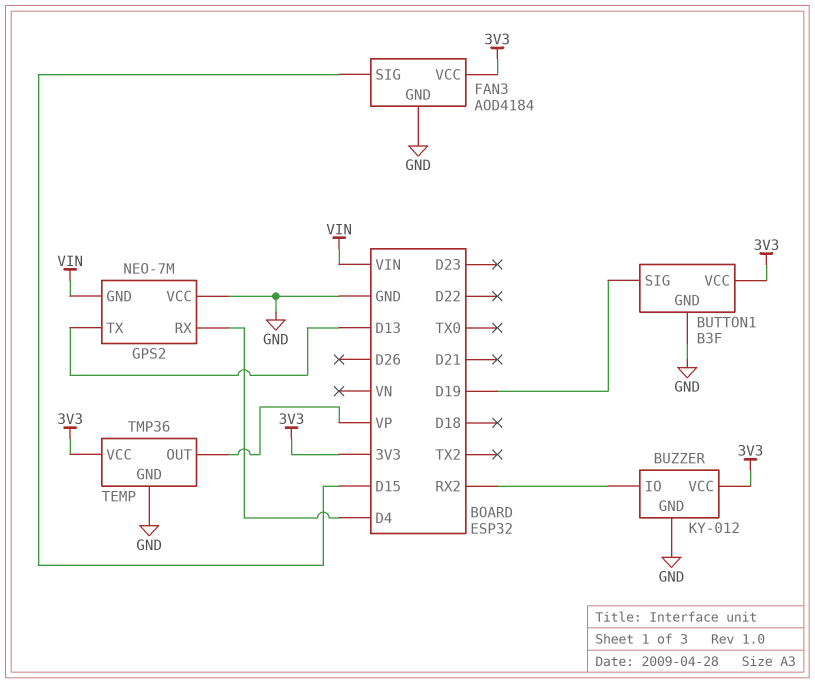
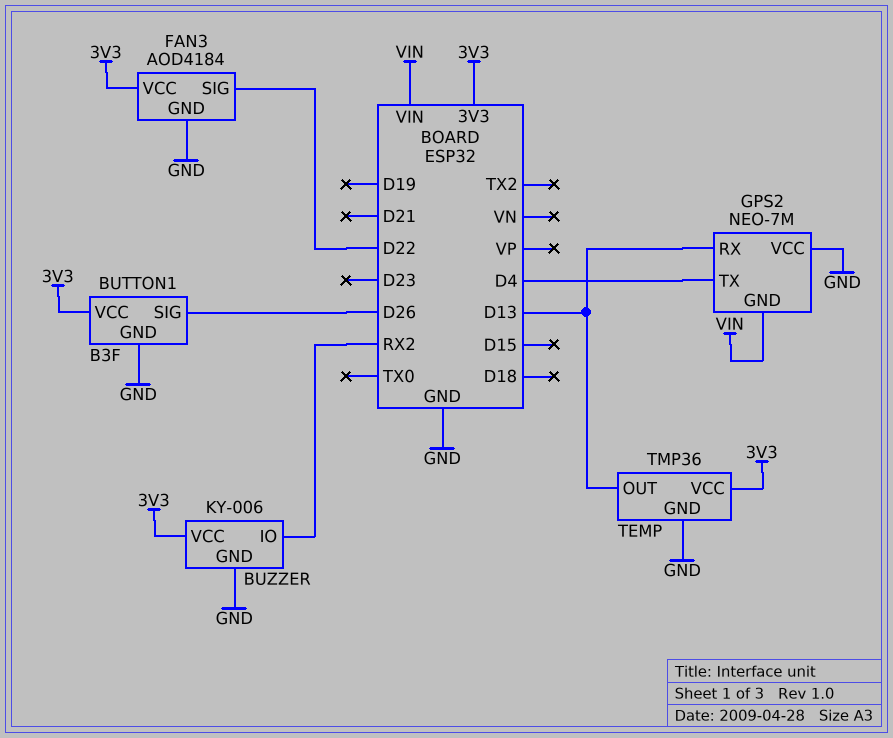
BUTTON1 pin SIG: D19 -> D26
BUZZER: KY-012 -> KY-006
FAN3 pin SIG: D15 -> D22
GPS2 pin RX: D4 -> D13
GPS2 pin TX: D13 -> D4
TEMP pin OUT: VP -> D13

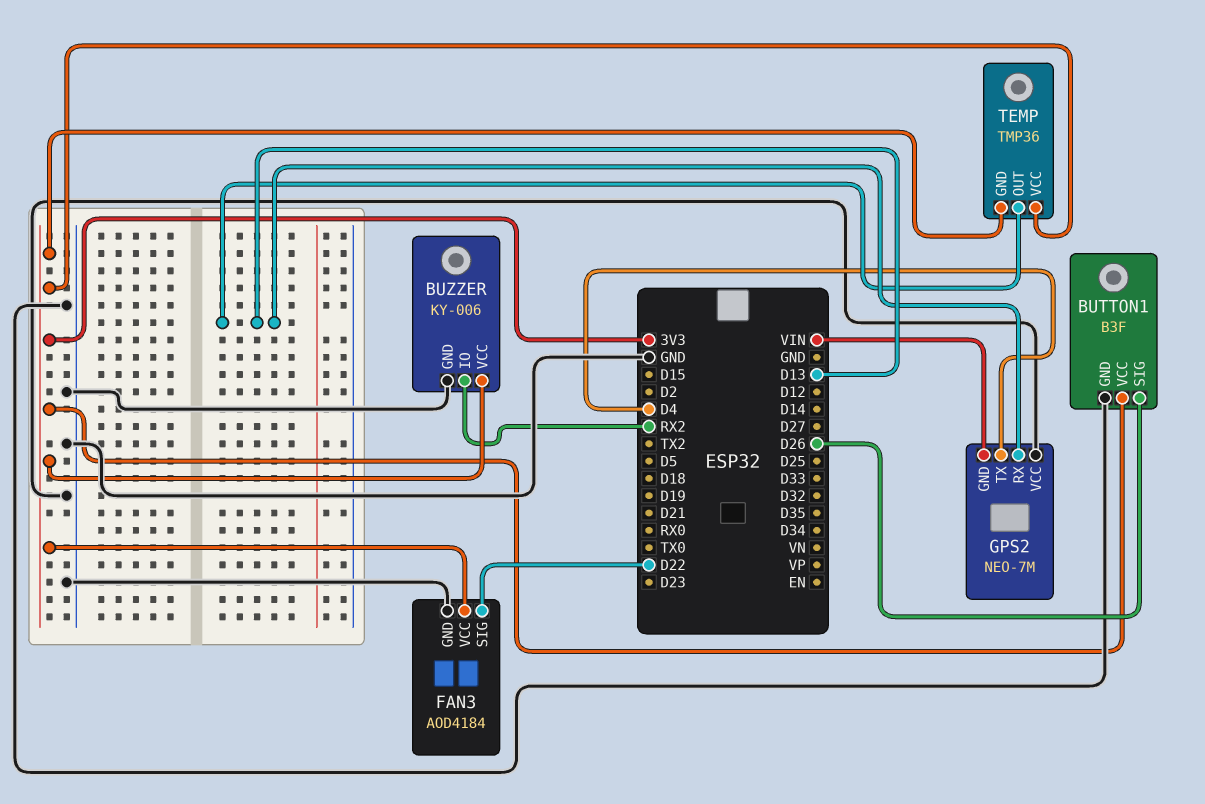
TEMP pin GND: GND -> 3V3

